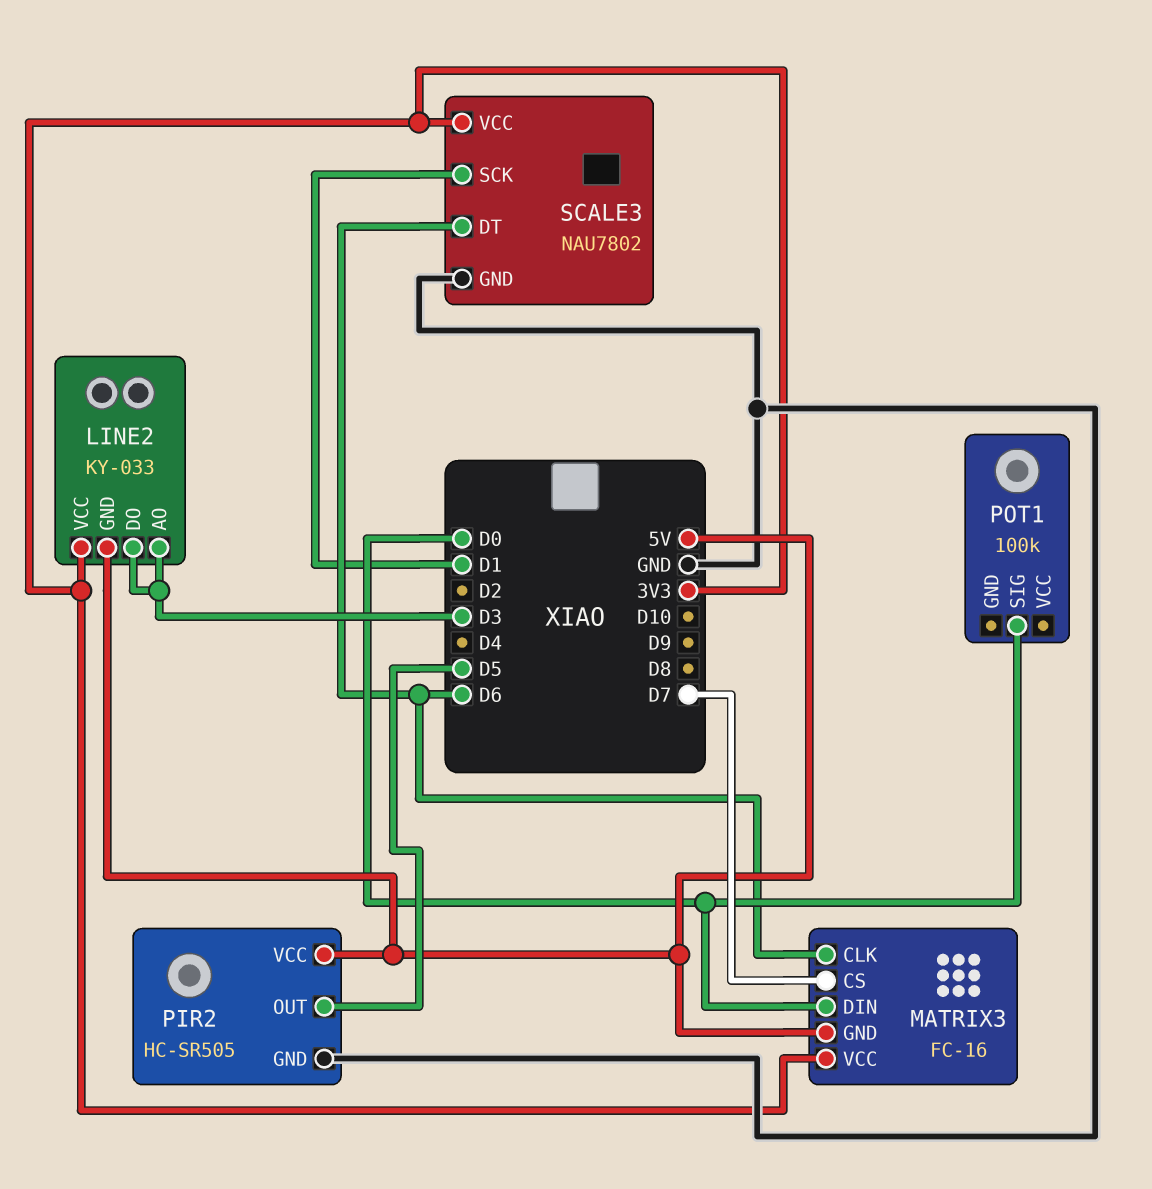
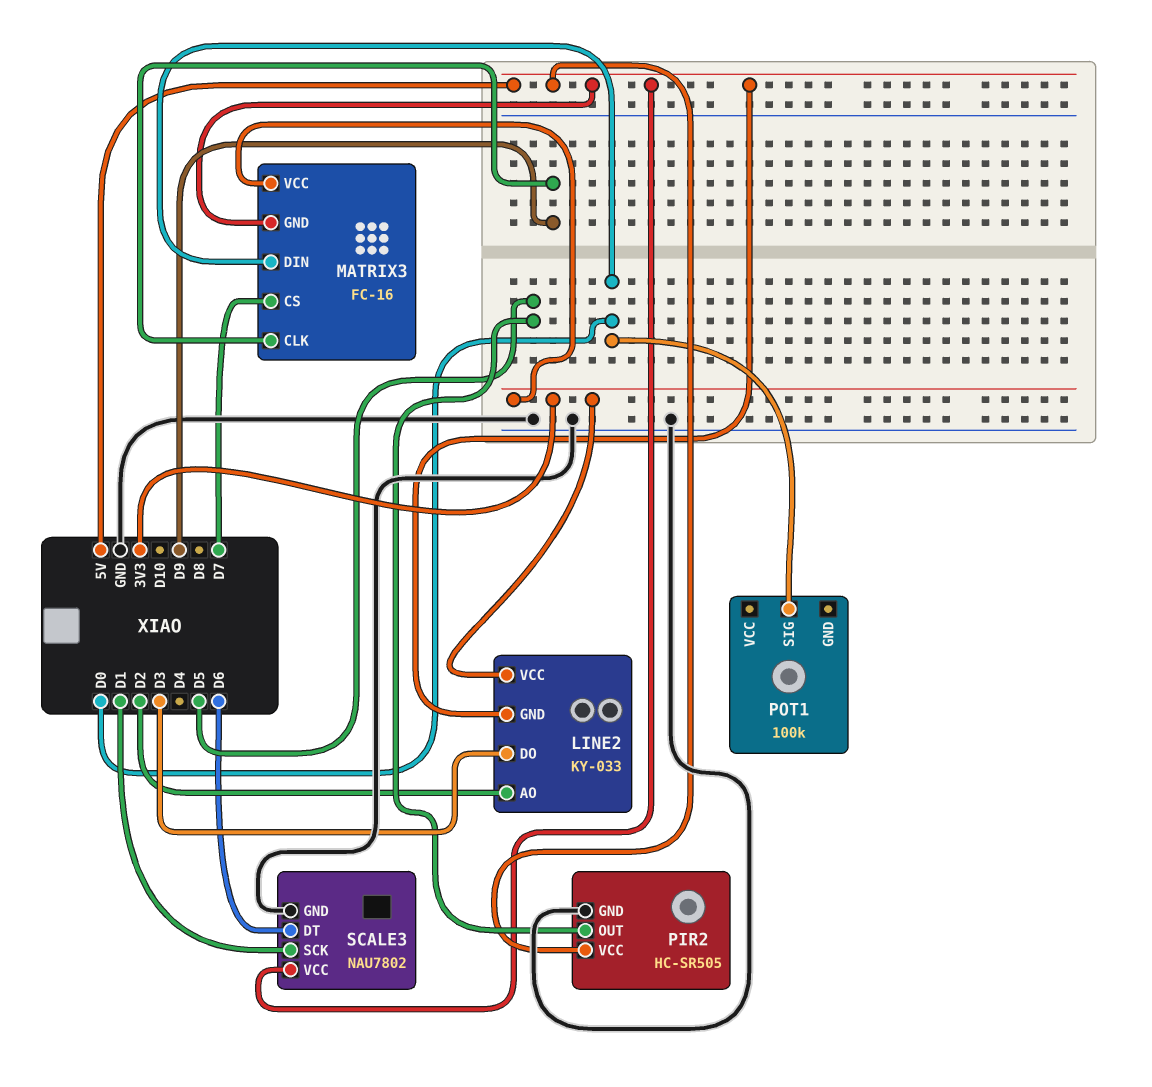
LINE2 pin AO: D3 -> D2
MATRIX3 pin CLK: D6 -> D9
SCALE3 pin VCC: 3V3 -> 5V

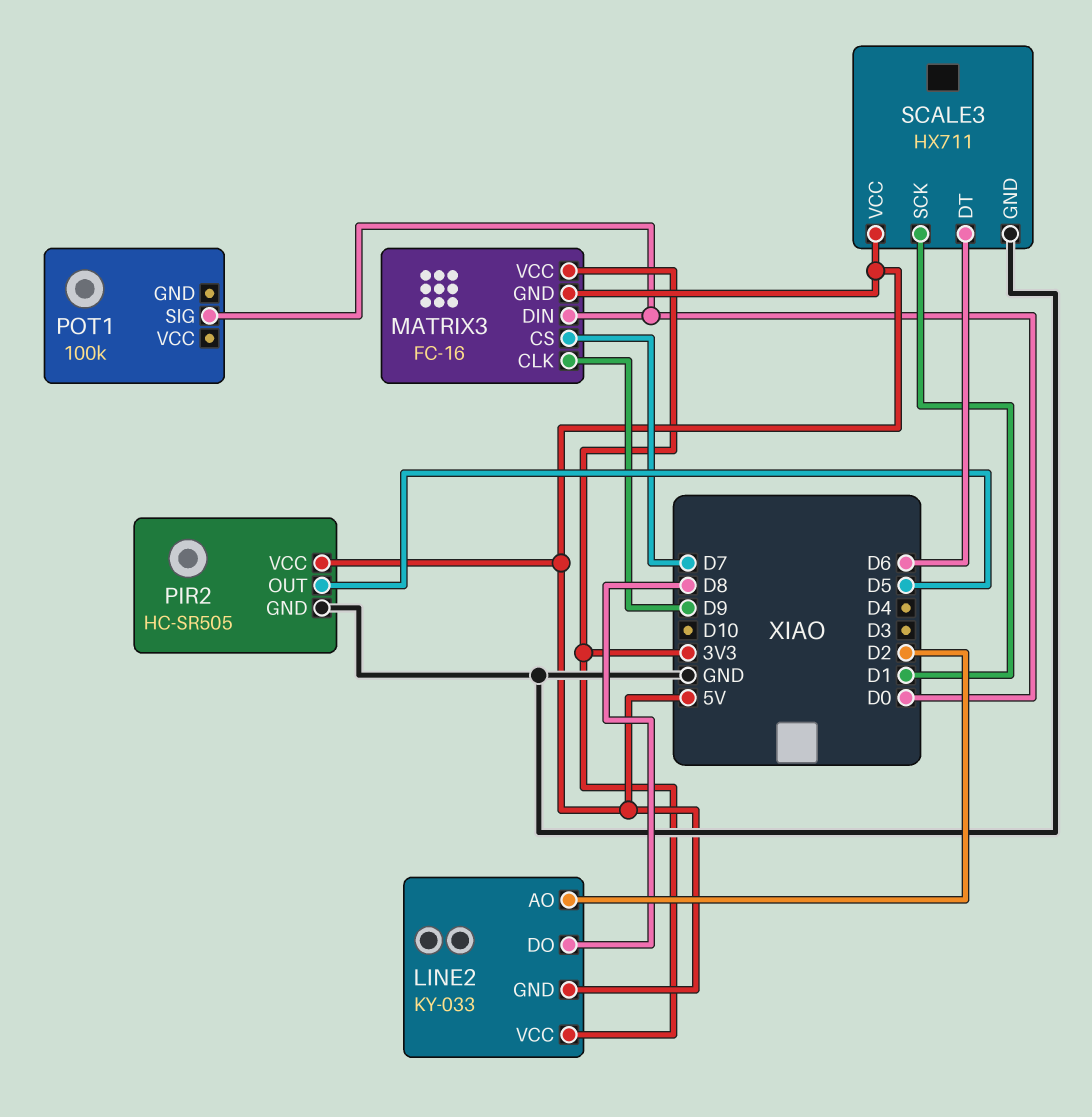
LINE2 pin DO: D3 -> D8
SCALE3: NAU7802 -> HX711

